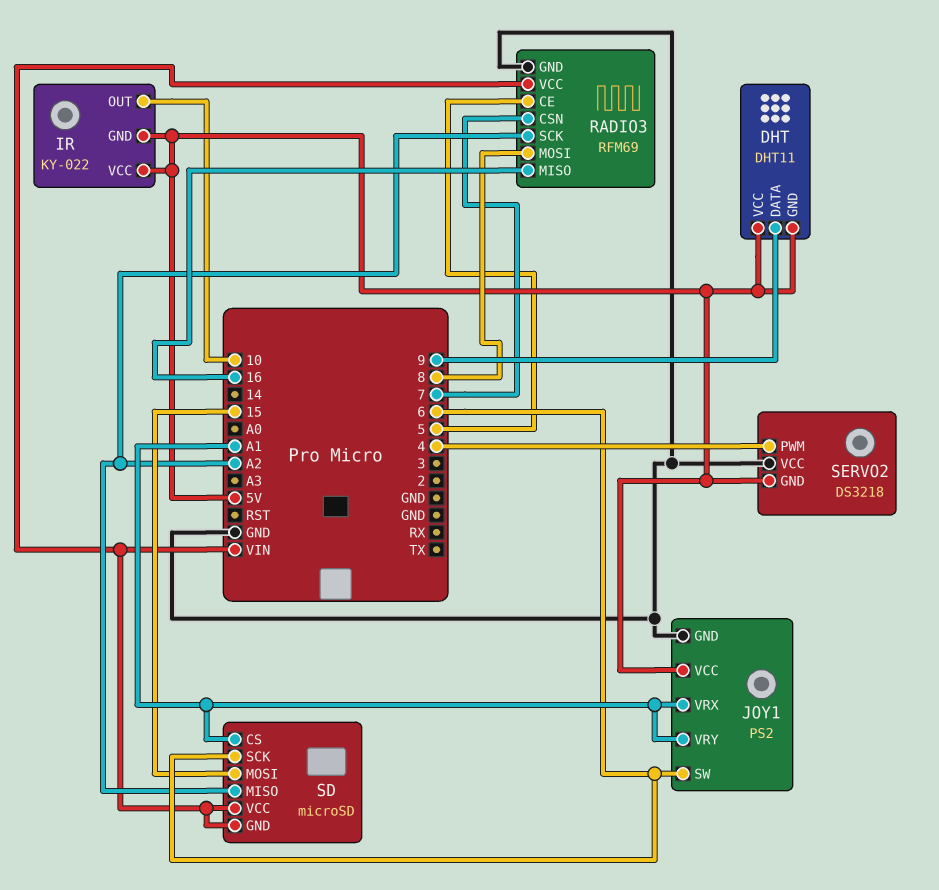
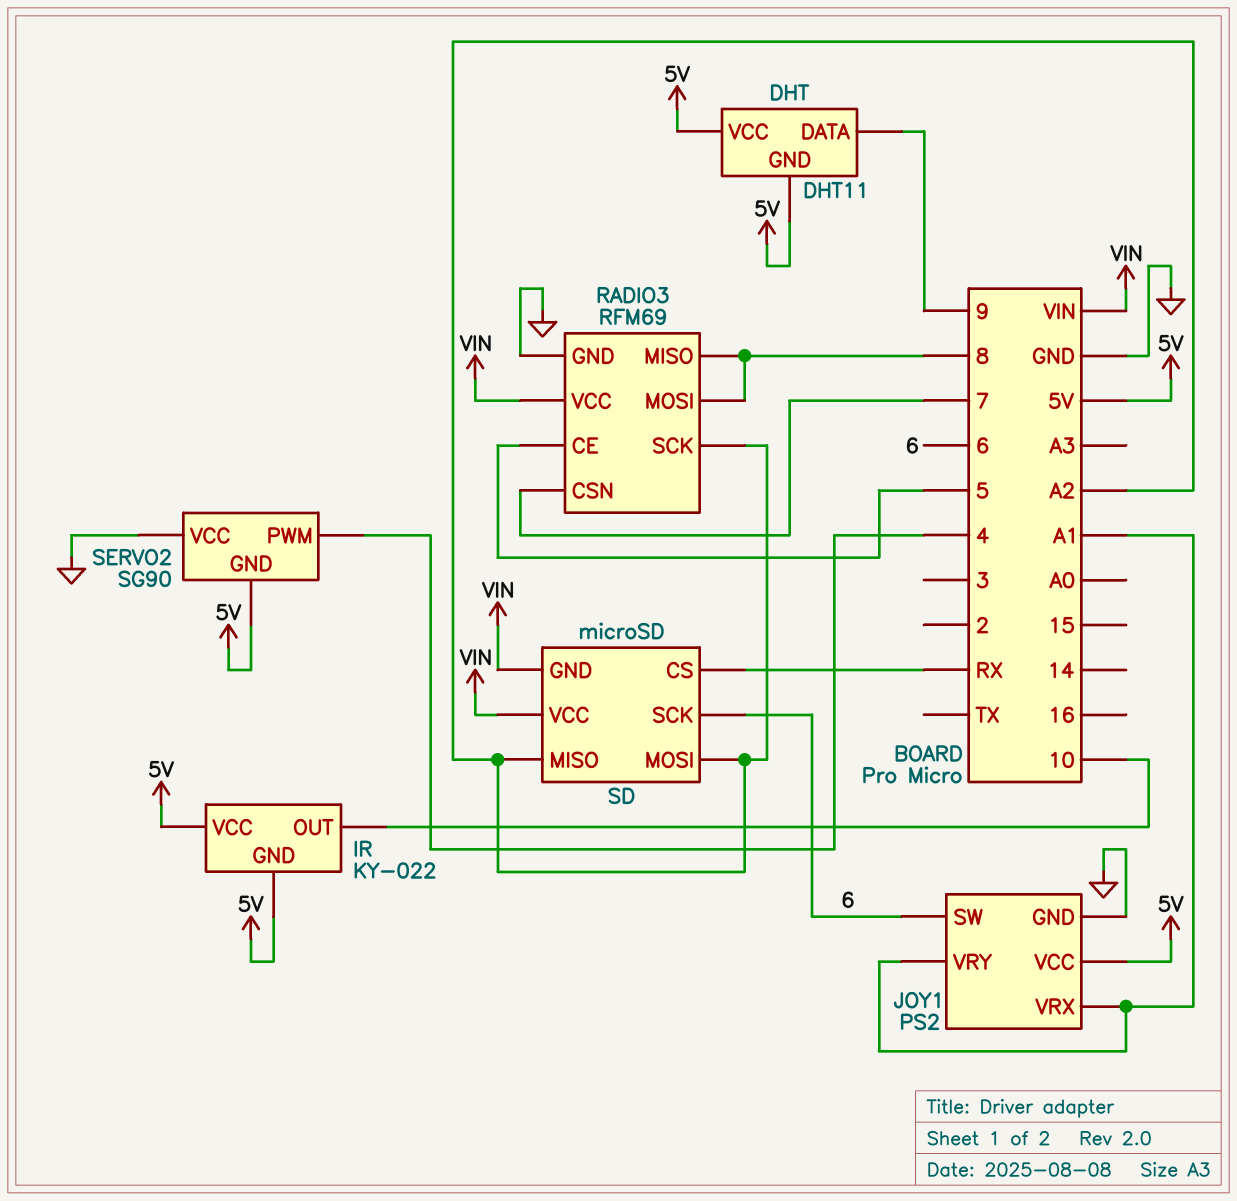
RADIO3 pin MISO: 16 -> 8
SD pin CS: A1 -> RX
SD pin MOSI: 15 -> A2
SERVO2: DS3218 -> SG90

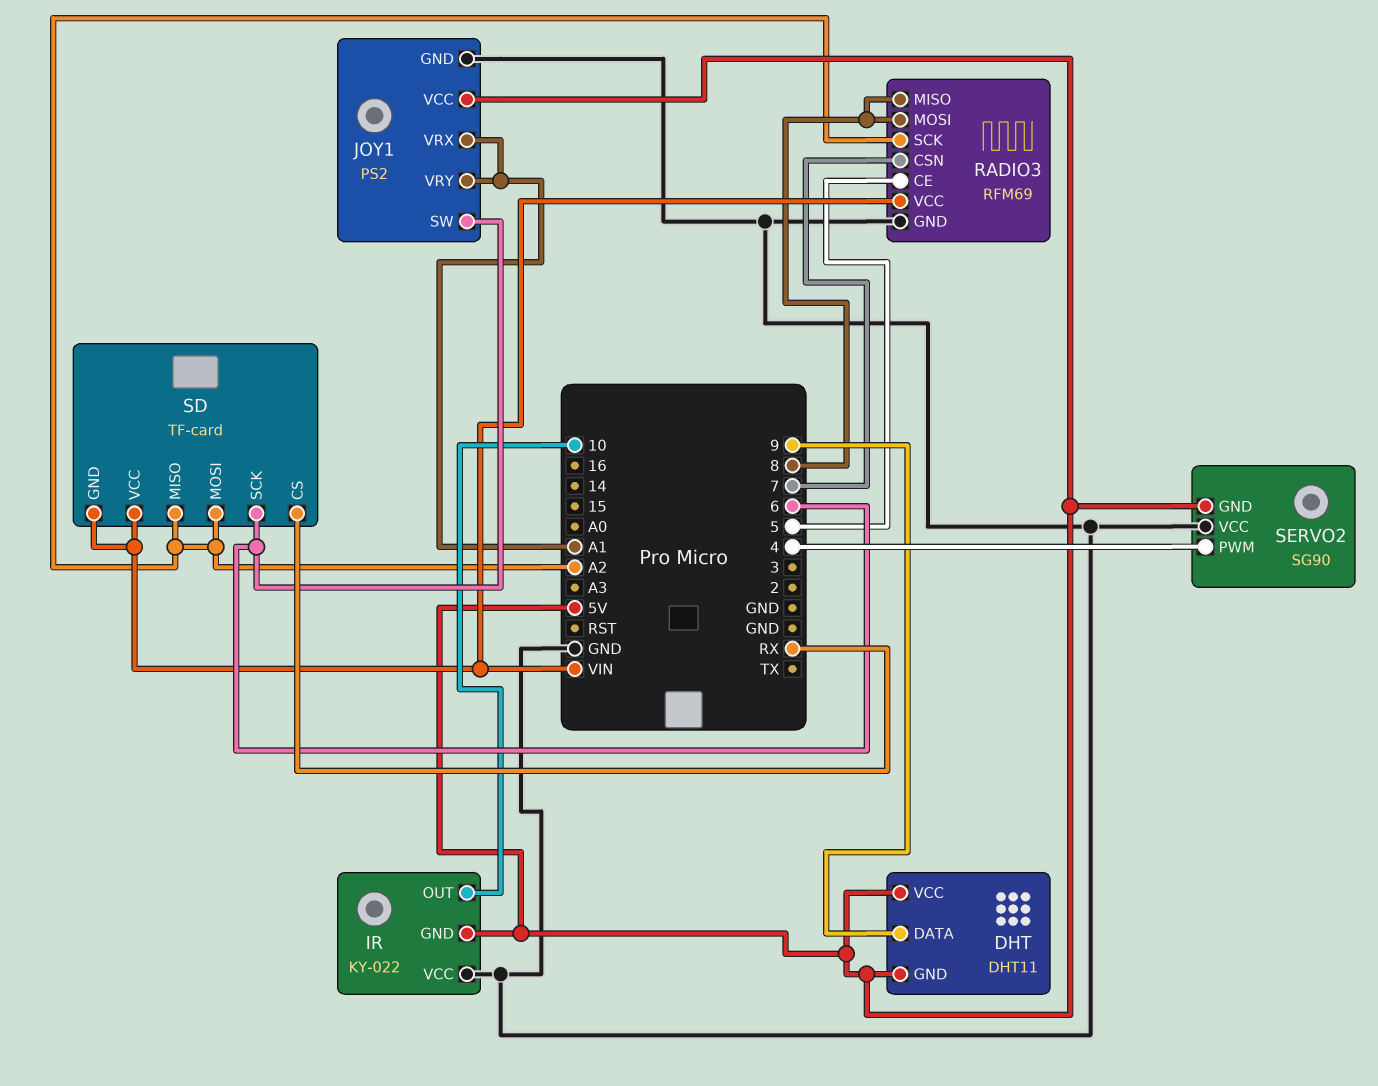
IR pin VCC: 5V -> GND
SD: microSD -> TF-card

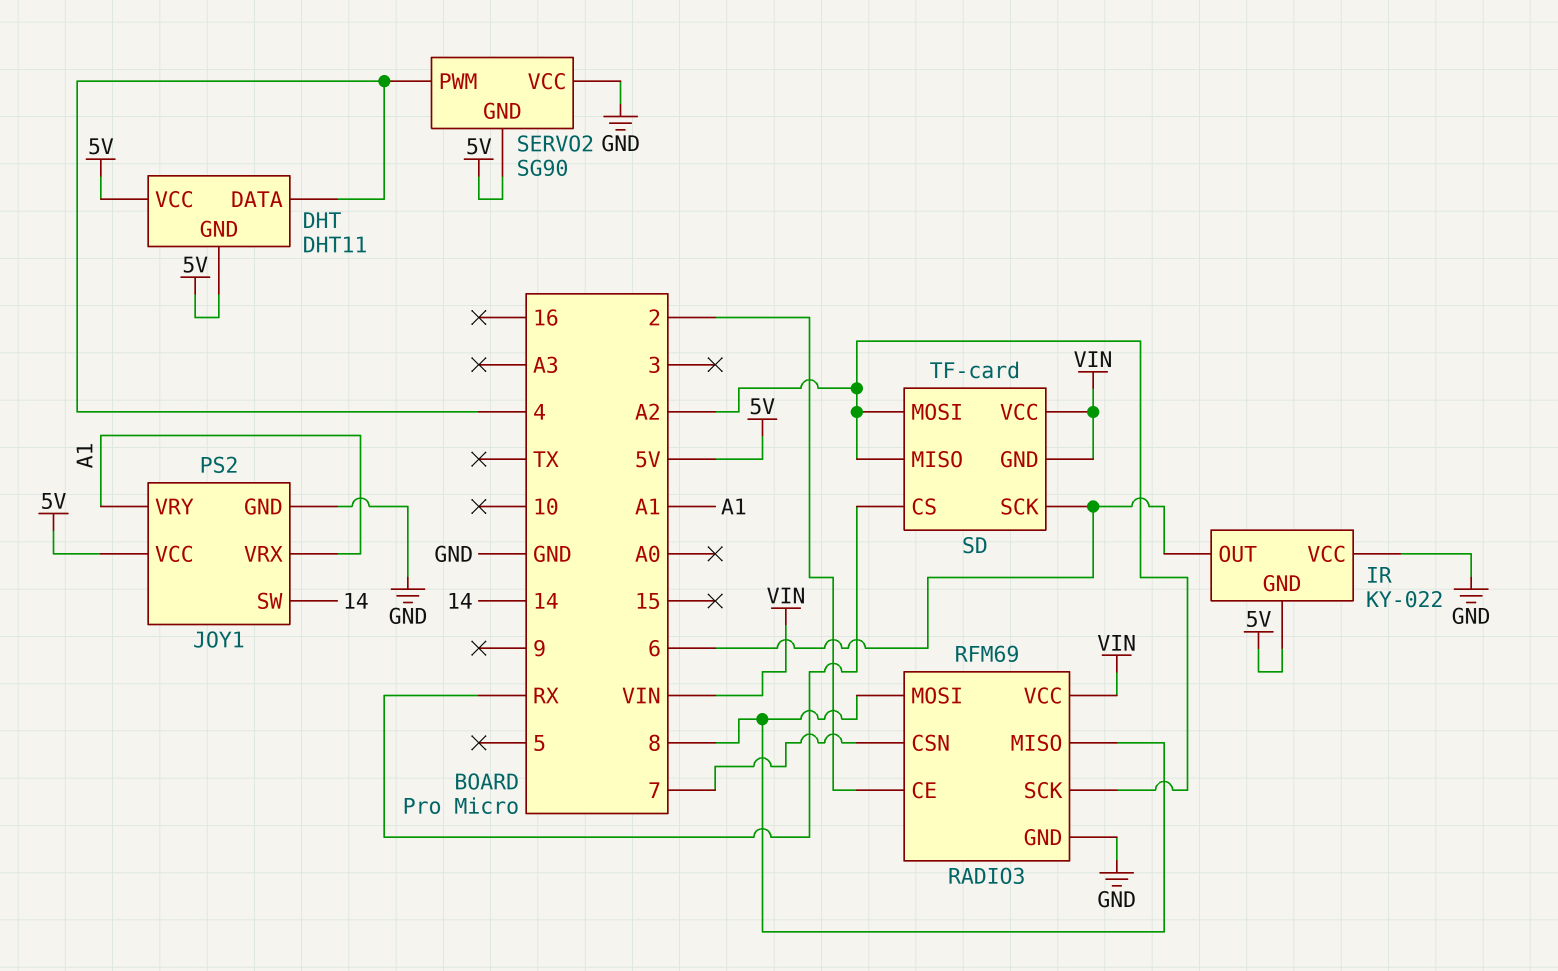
DHT pin DATA: 9 -> 4
IR pin OUT: 10 -> 6
JOY1 pin SW: 6 -> 14
RADIO3 pin CE: 5 -> 2

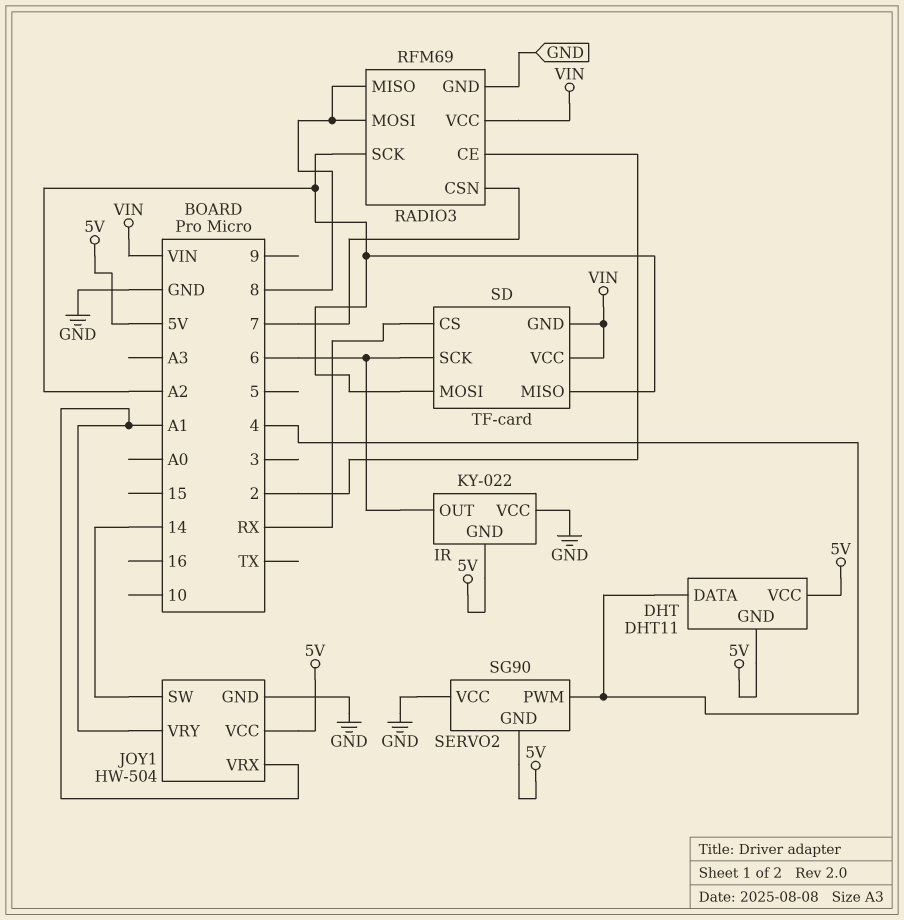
JOY1: PS2 -> HW-504

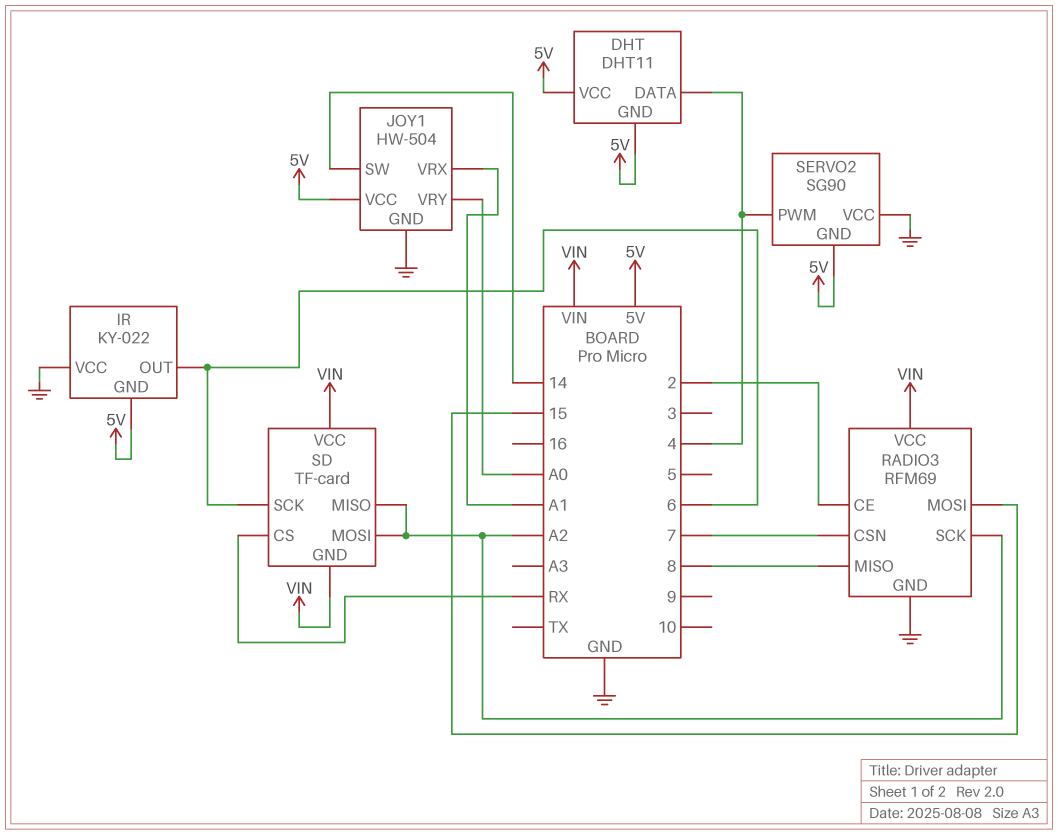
JOY1 pin VRY: A1 -> A0
RADIO3 pin MOSI: 8 -> 15

